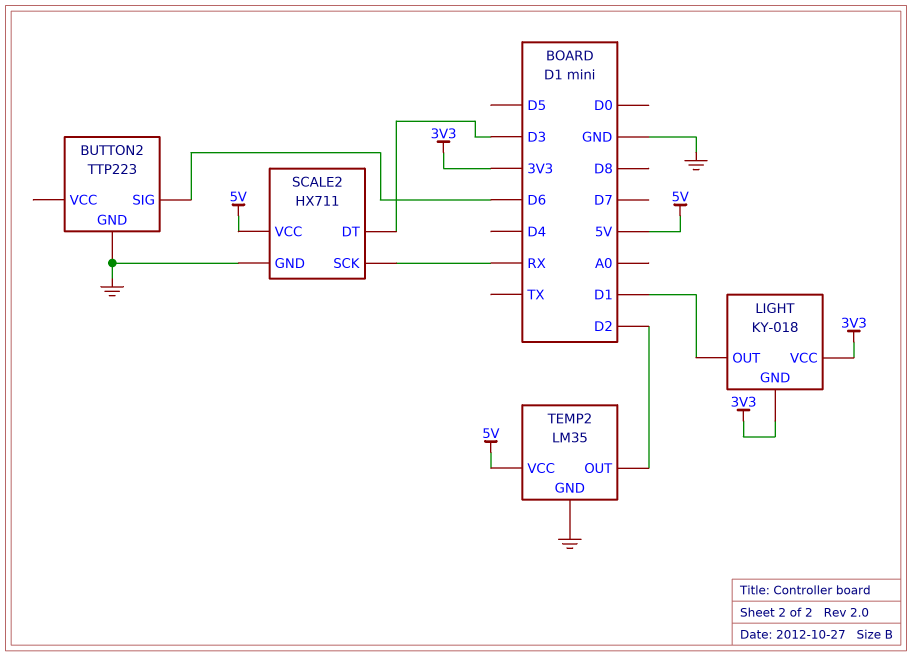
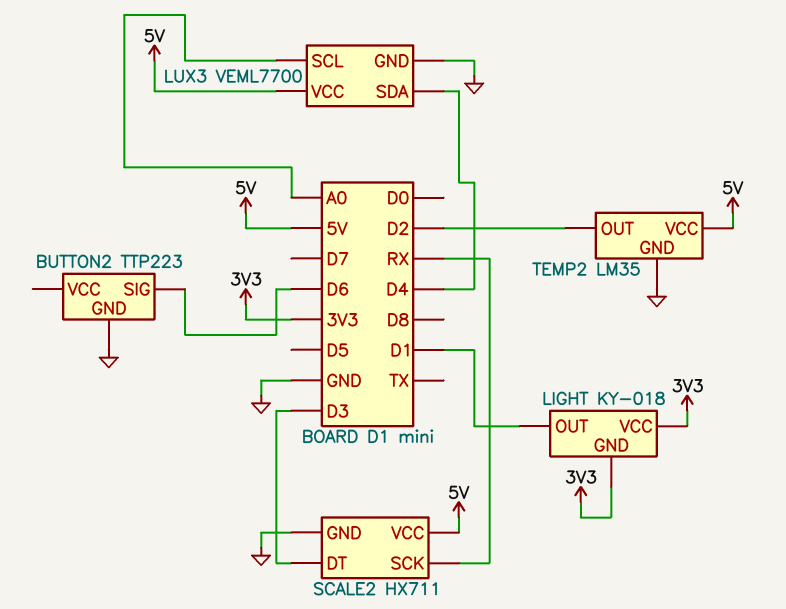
LUX3: none -> VEML7700
LUX3 pin GND: none -> GND
LUX3 pin SCL: none -> A0
LUX3 pin SDA: none -> D4
LUX3 pin VCC: none -> 5V

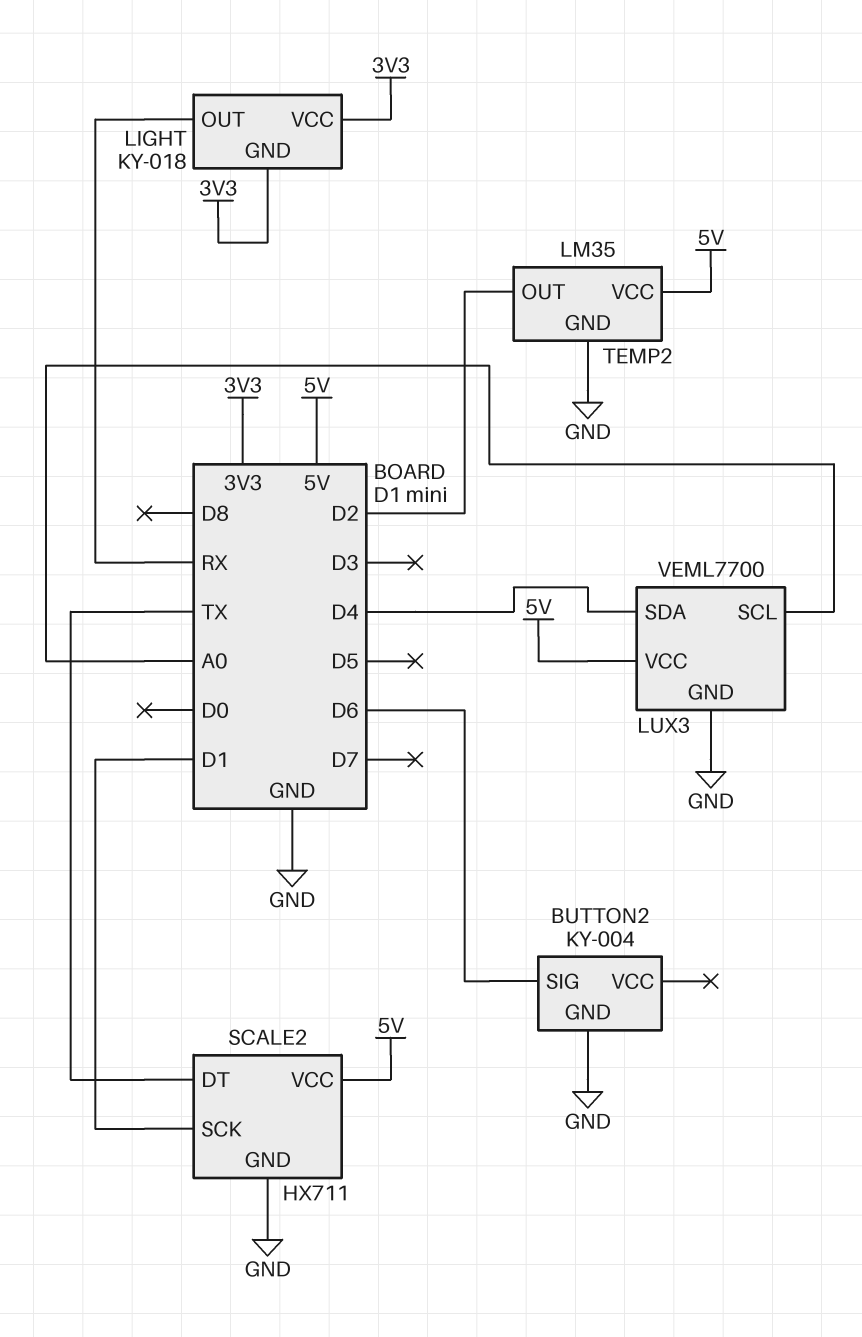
BUTTON2: TTP223 -> KY-004
LIGHT pin OUT: D1 -> RX
SCALE2 pin DT: D3 -> TX
SCALE2 pin SCK: RX -> D1

